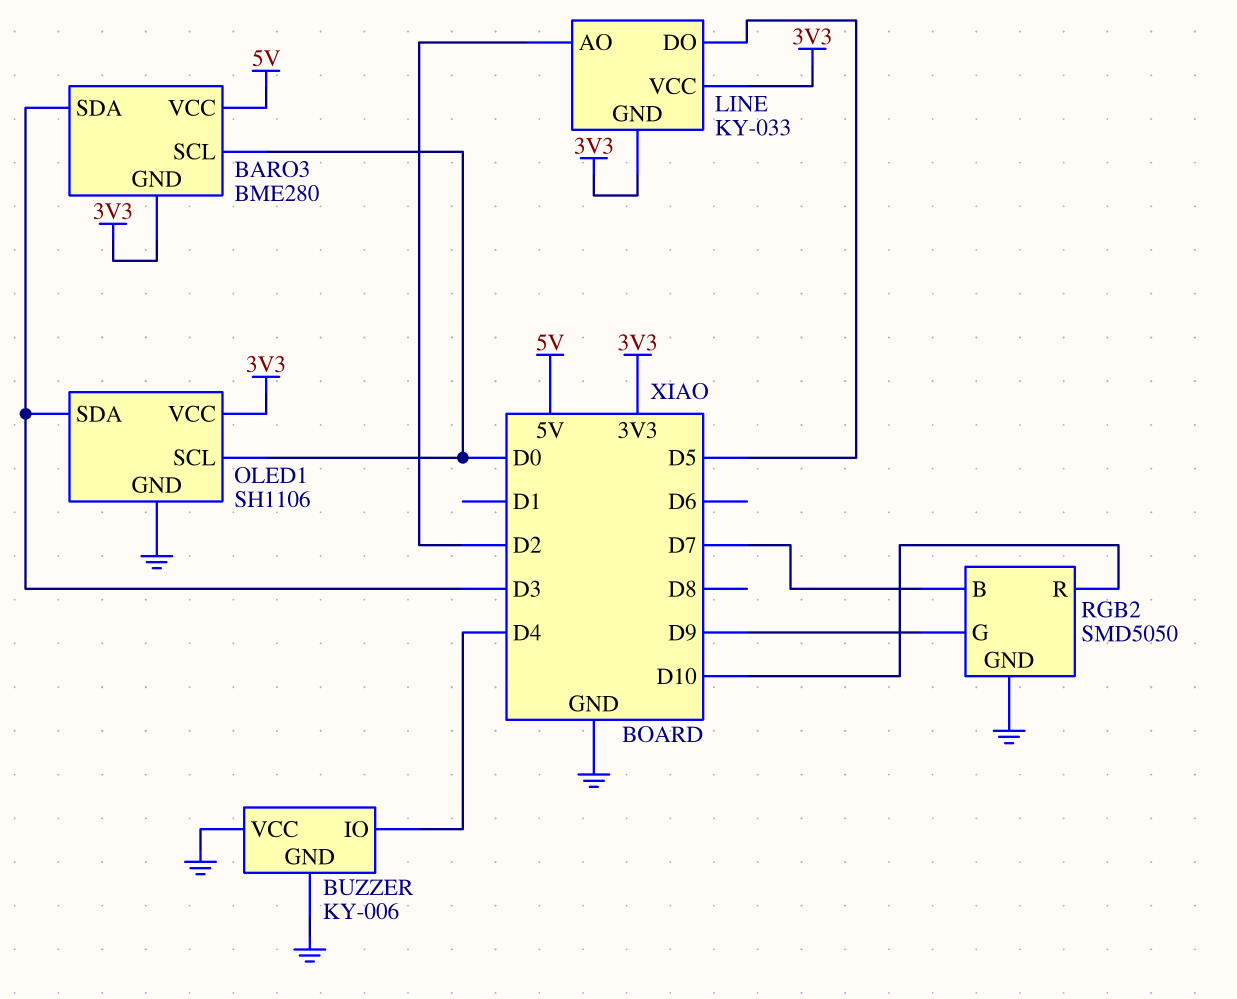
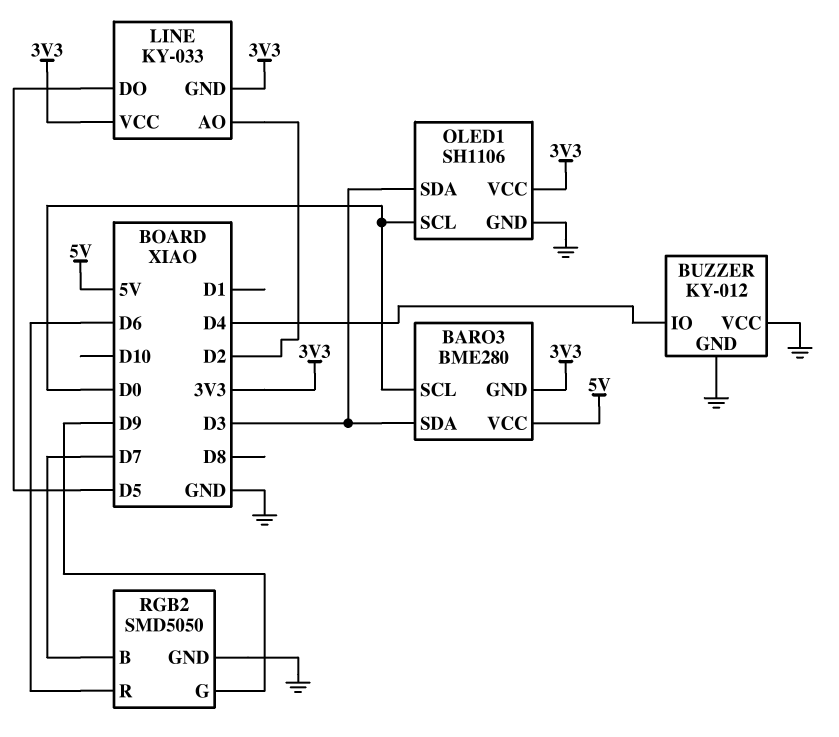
BUZZER: KY-006 -> KY-012
RGB2 pin R: D10 -> D6

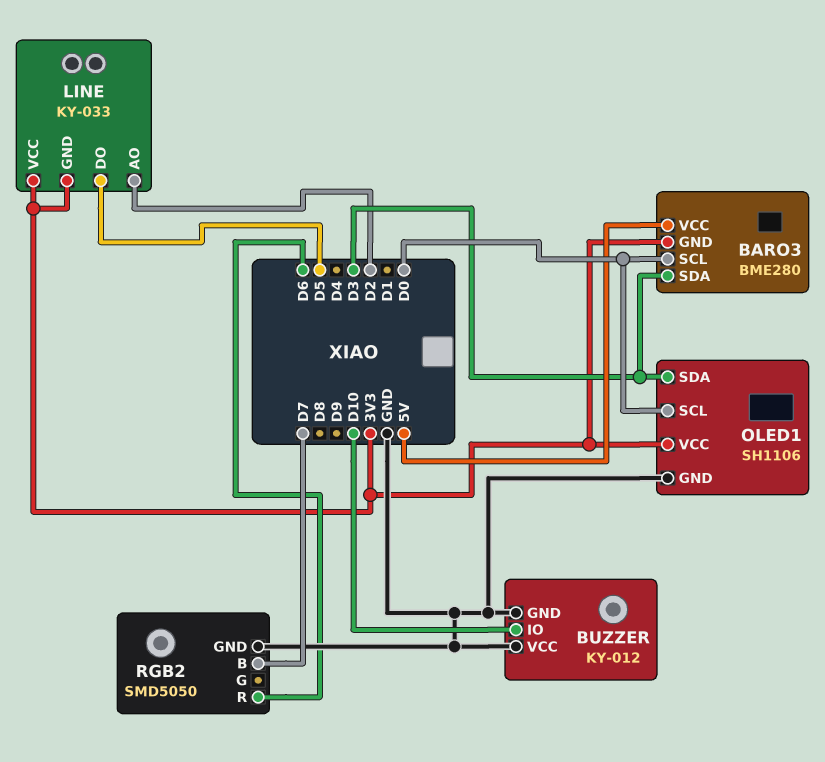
BUZZER pin IO: D4 -> D10
RGB2 pin G: D9 -> none

